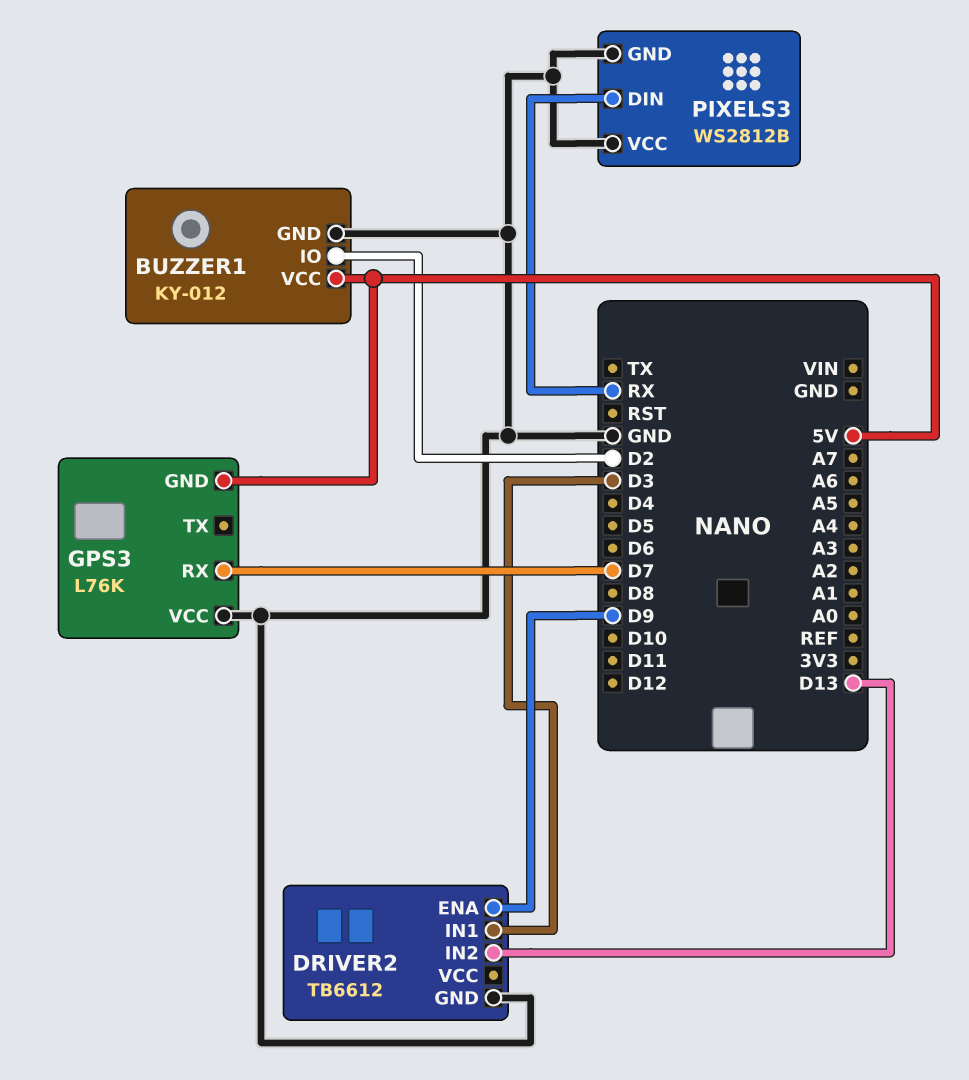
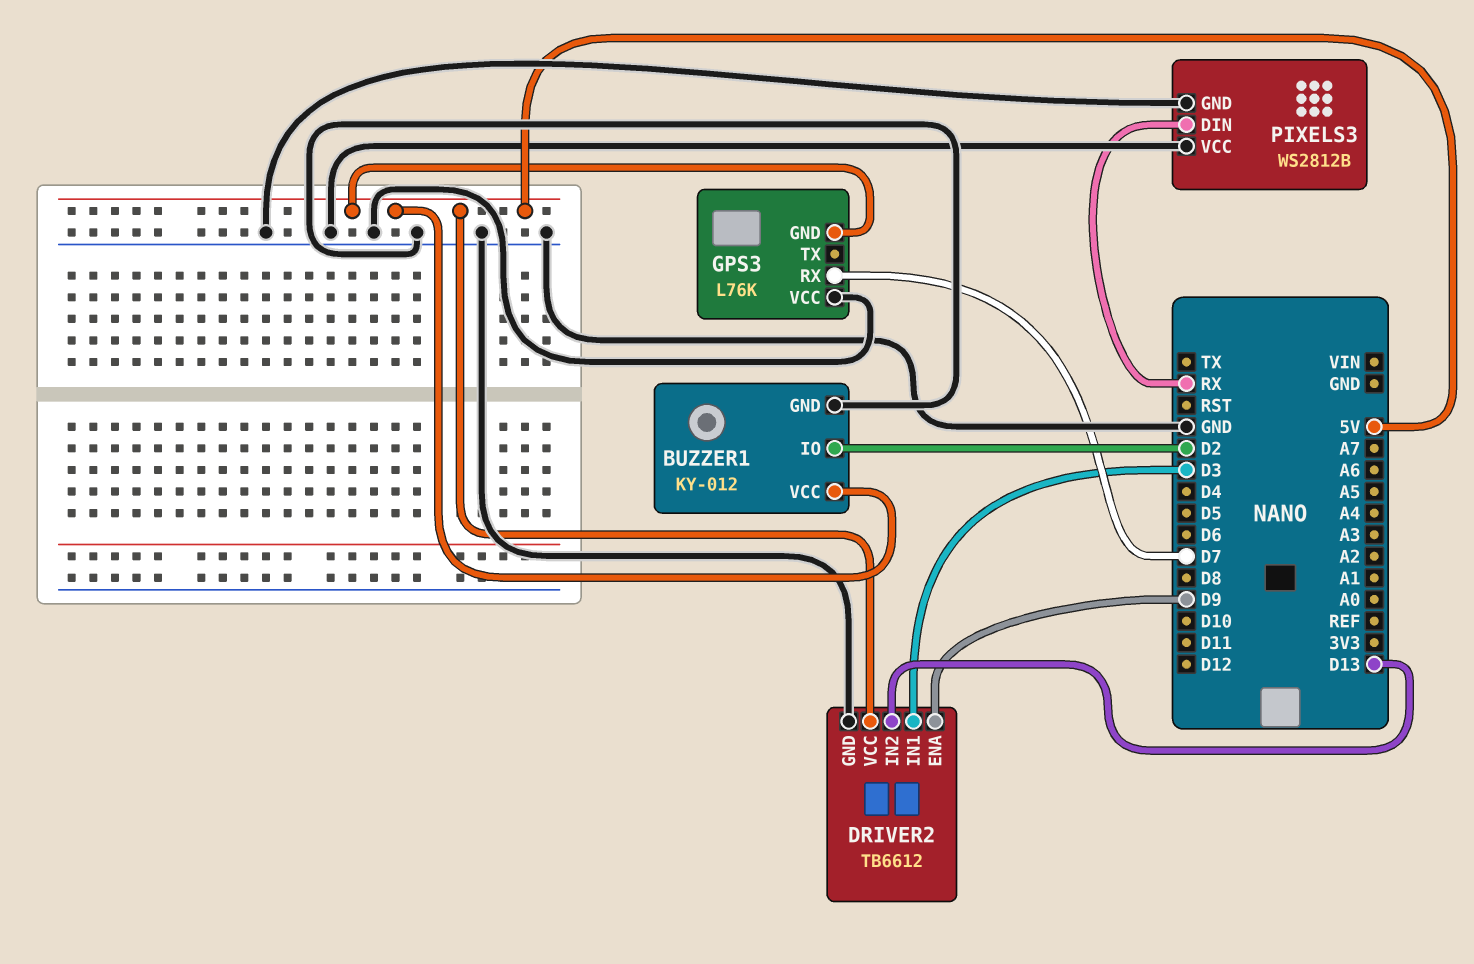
DRIVER2 pin VCC: none -> 5V

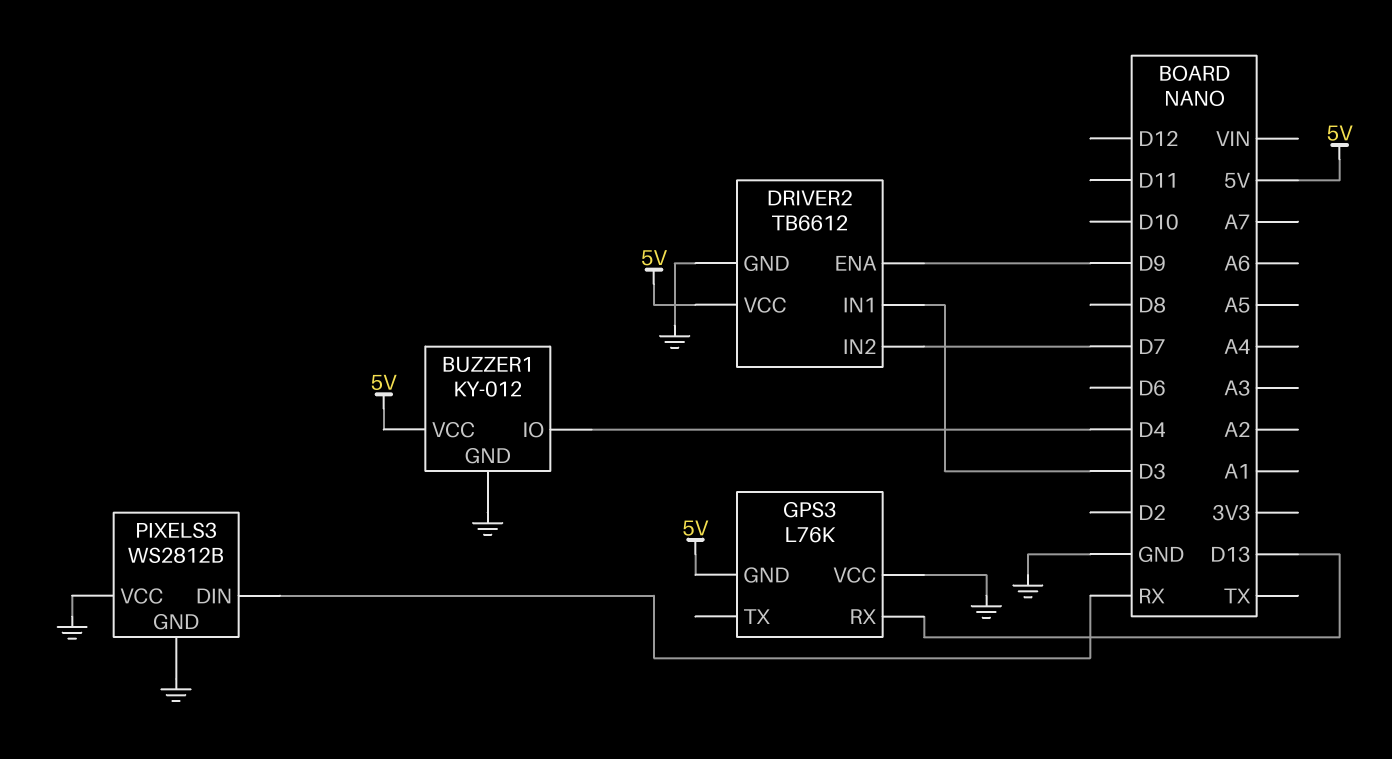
BUZZER1 pin IO: D2 -> D4
DRIVER2 pin IN2: D13 -> D7
GPS3 pin RX: D7 -> D13

